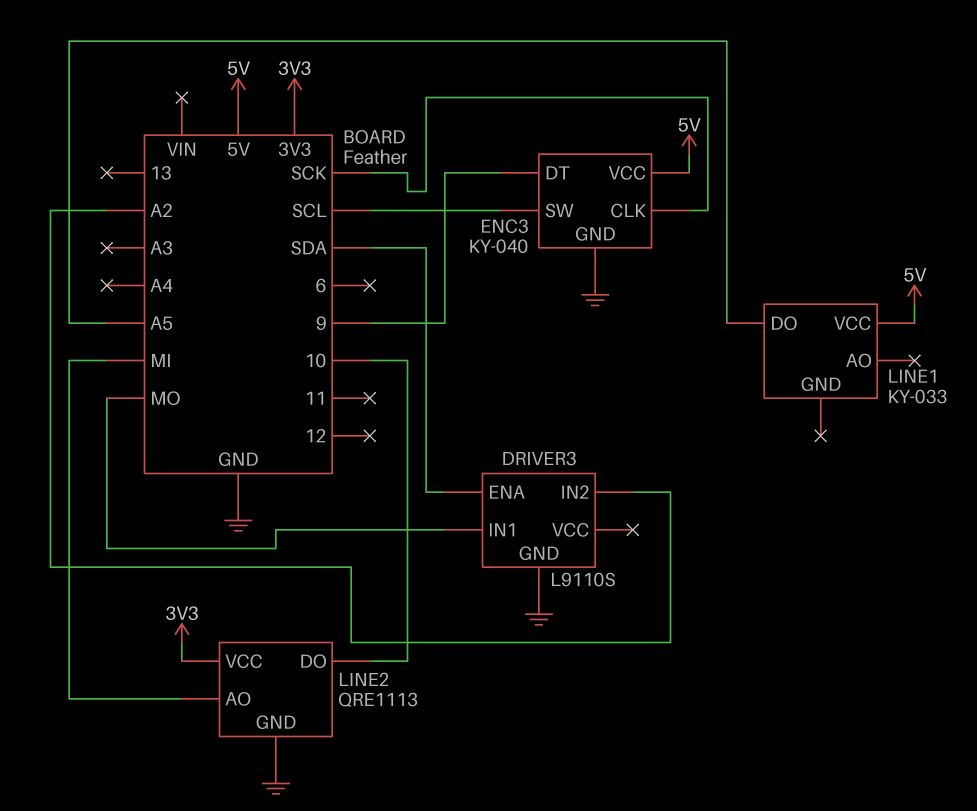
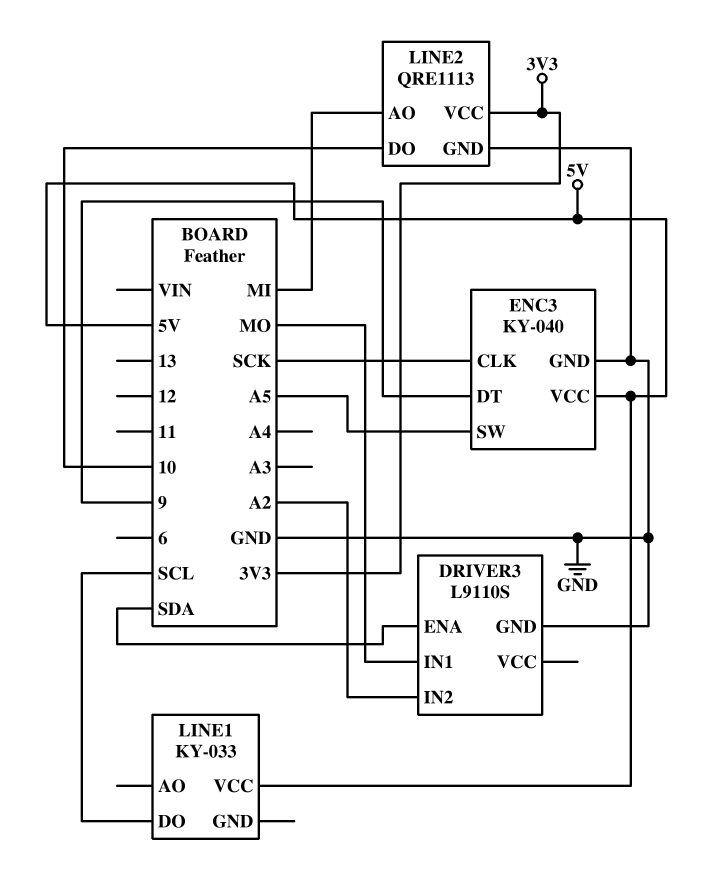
ENC3 pin SW: SCL -> A5
LINE1 pin DO: A5 -> SCL

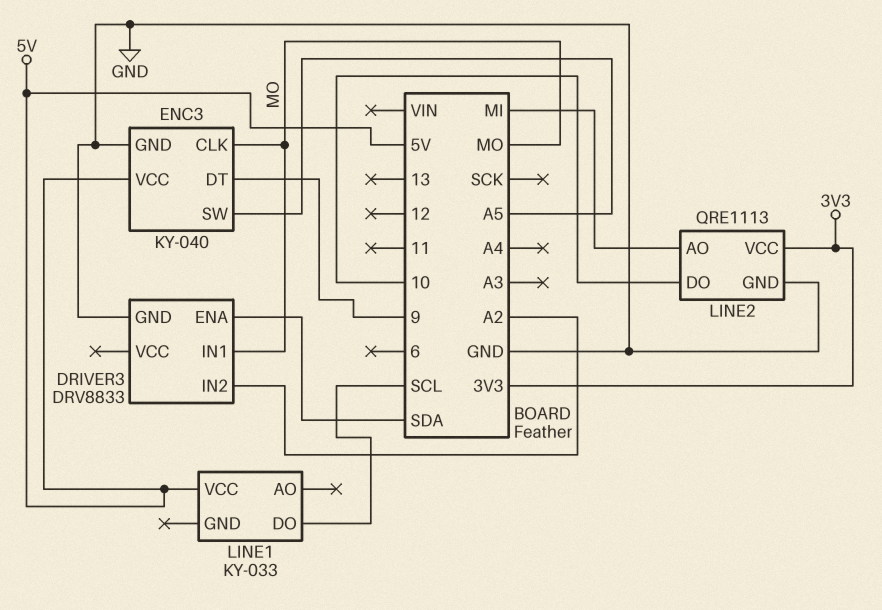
DRIVER3: L9110S -> DRV8833
ENC3 pin CLK: SCK -> MO

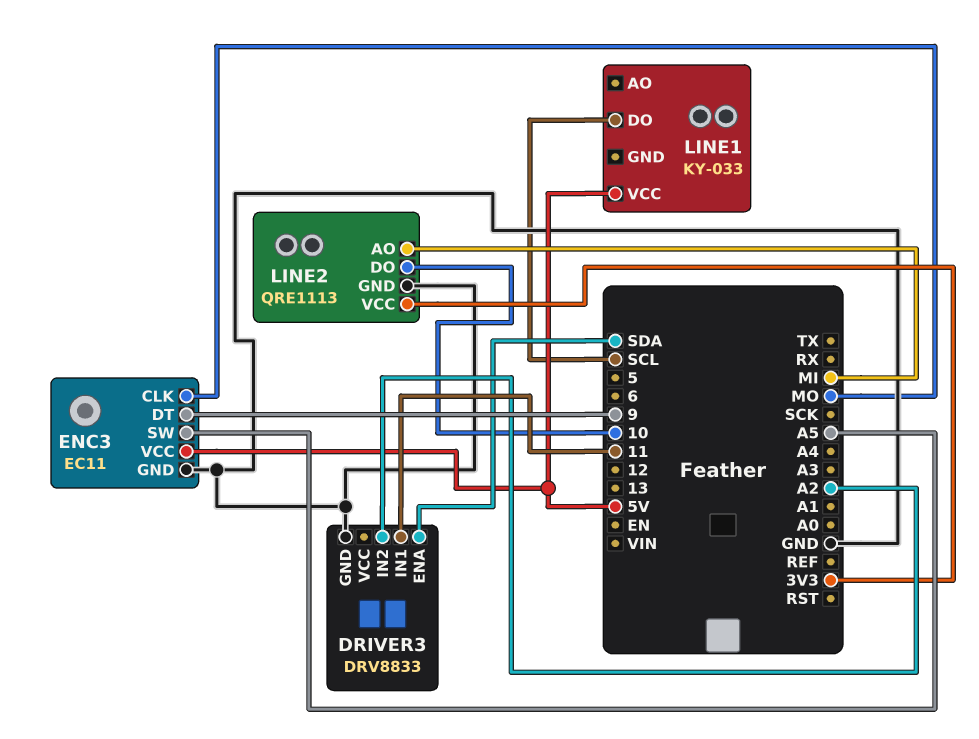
DRIVER3 pin IN1: MO -> 11
ENC3: KY-040 -> EC11

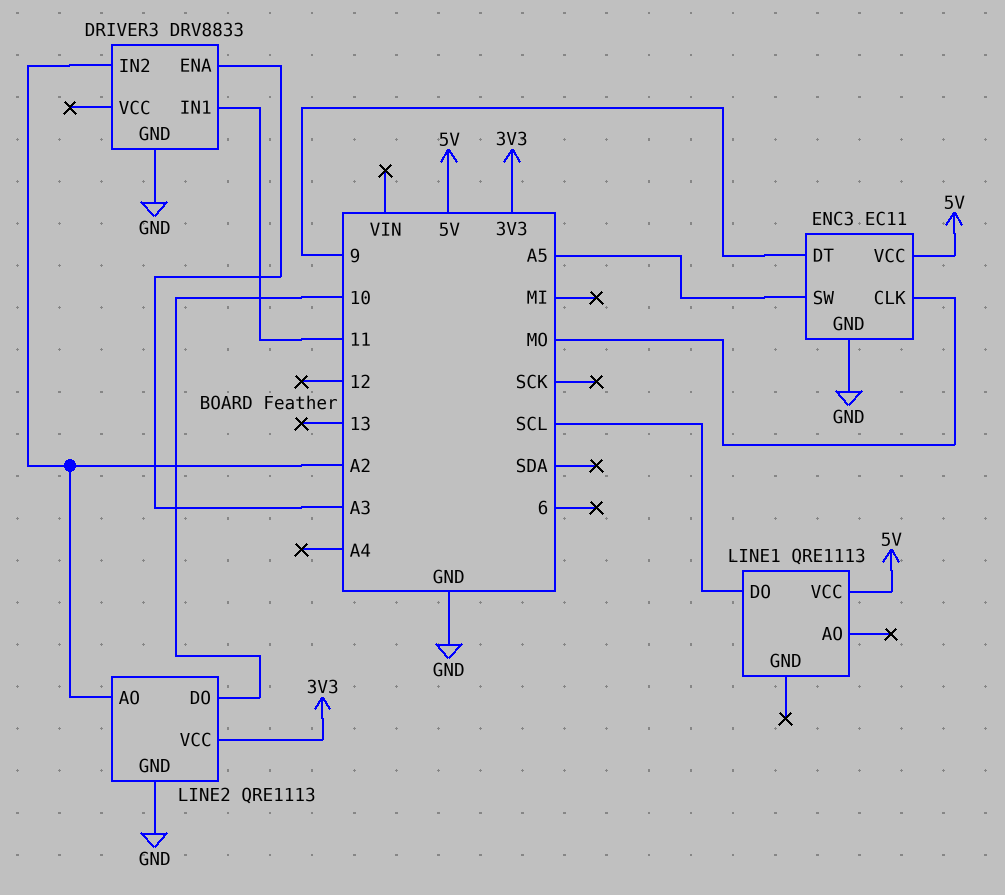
DRIVER3 pin ENA: SDA -> A3
LINE1: KY-033 -> QRE1113
LINE2 pin AO: MI -> A2

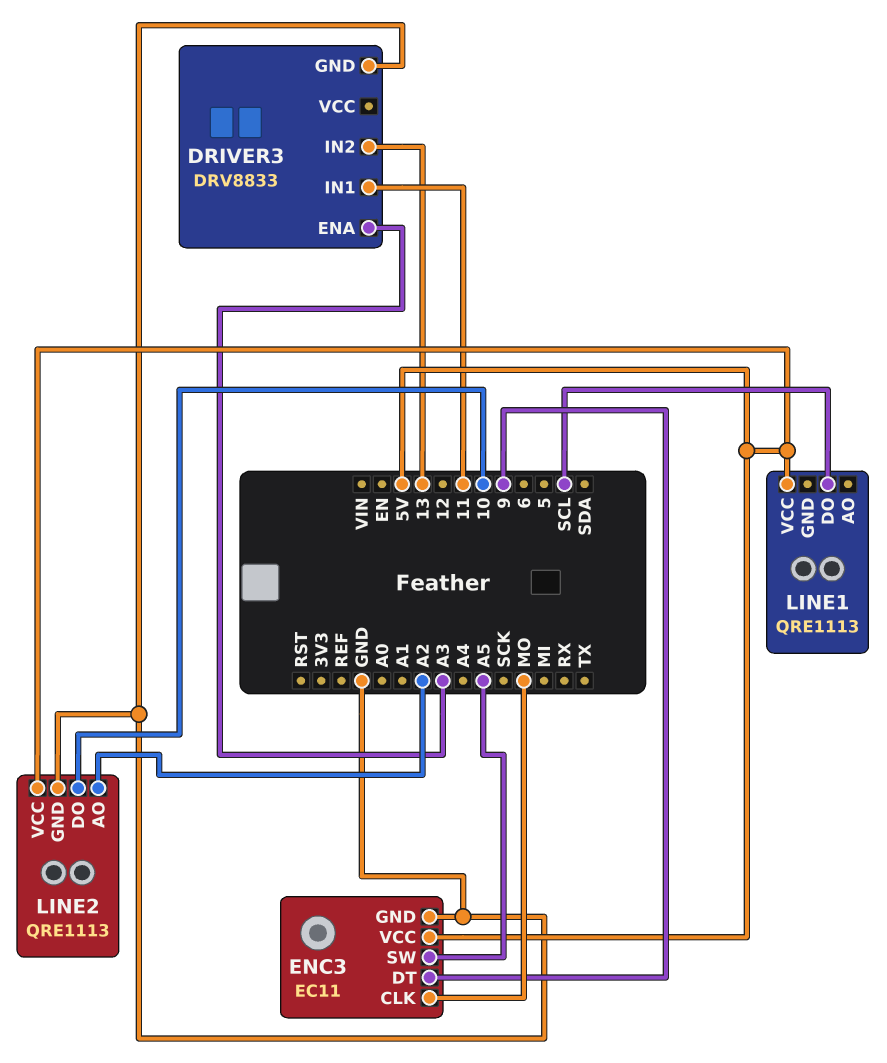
DRIVER3 pin IN2: A2 -> 13
LINE2 pin VCC: 3V3 -> 5V

